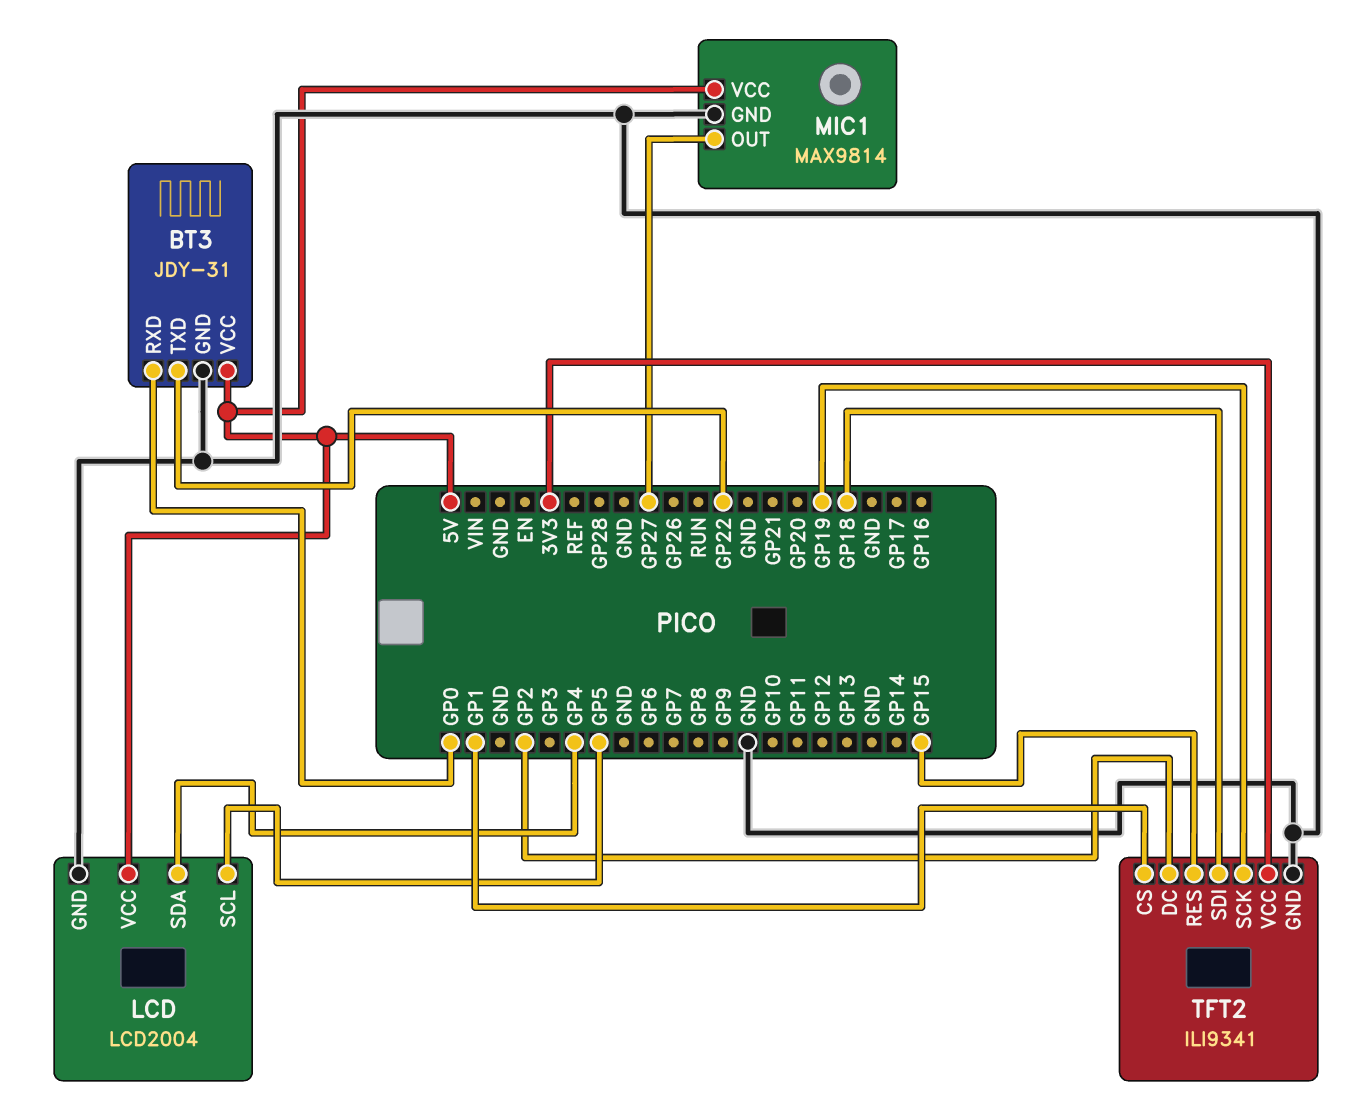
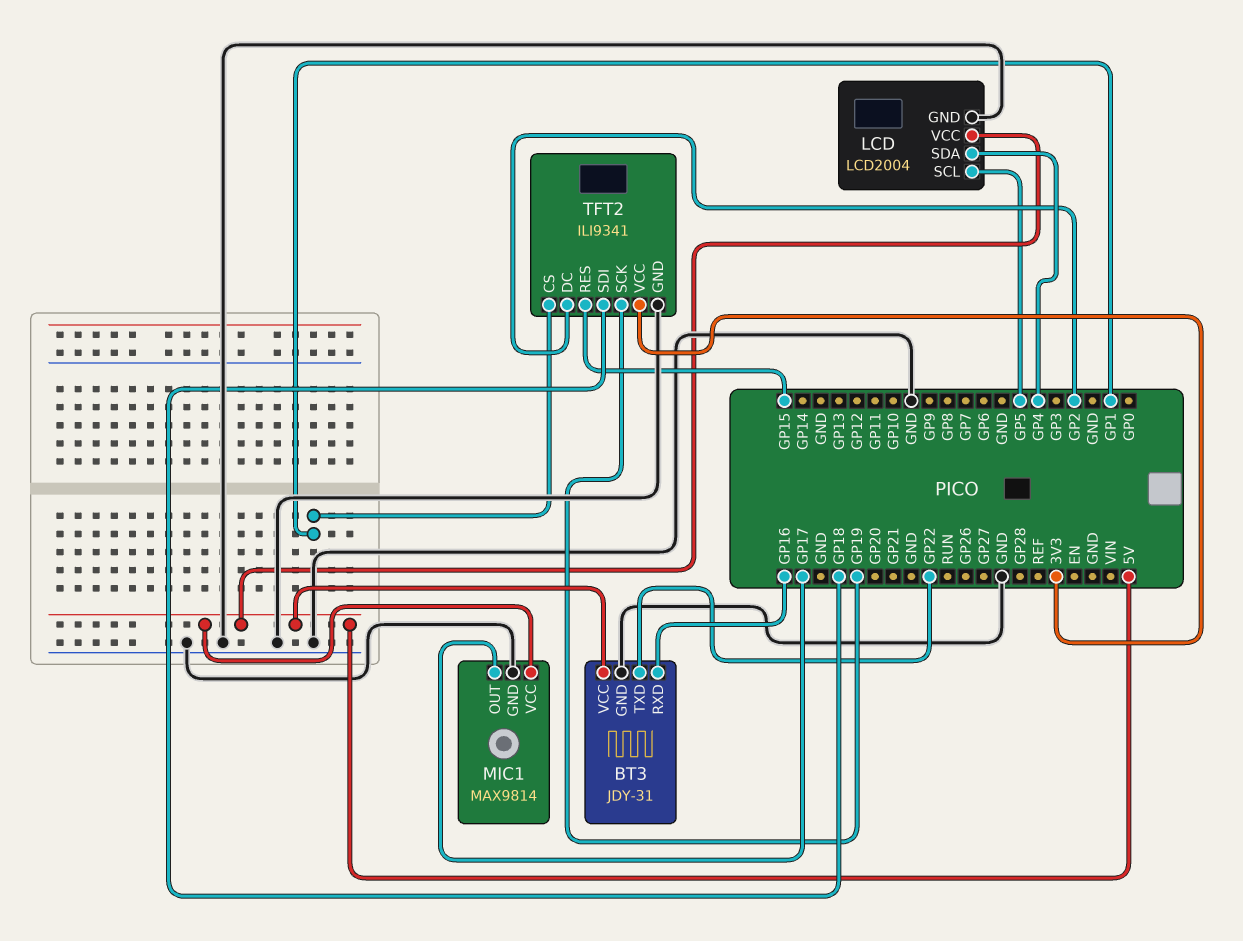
BT3 pin RXD: GP0 -> GP16
MIC1 pin OUT: GP27 -> GP17

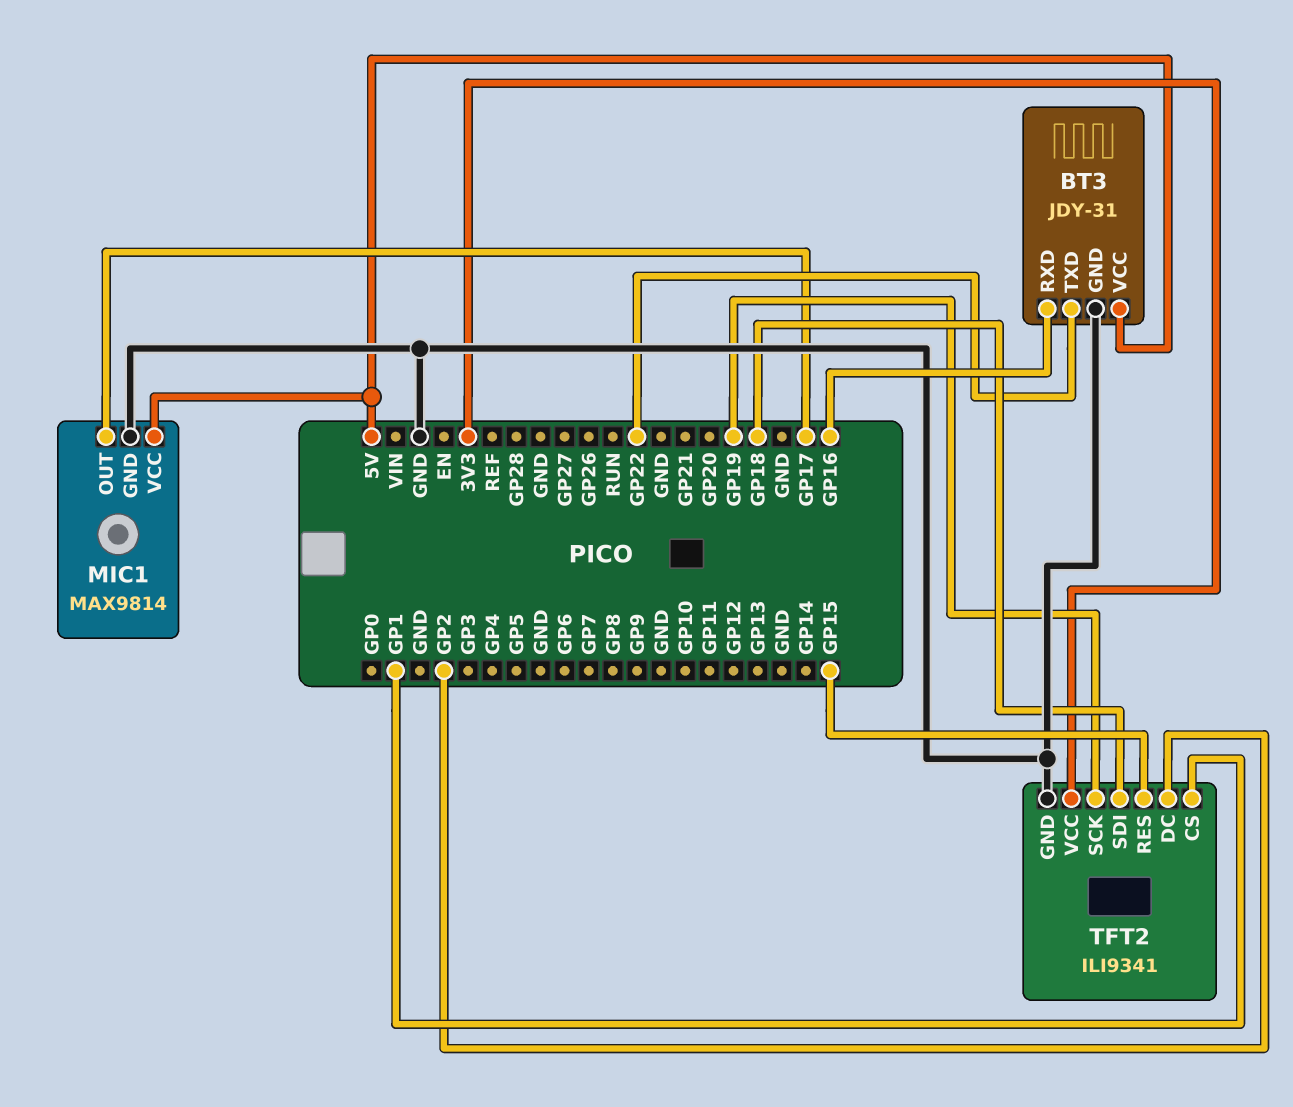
LCD: LCD2004 -> none
LCD pin GND: GND -> none
LCD pin SCL: GP5 -> none
LCD pin SDA: GP4 -> none
LCD pin VCC: 5V -> none

